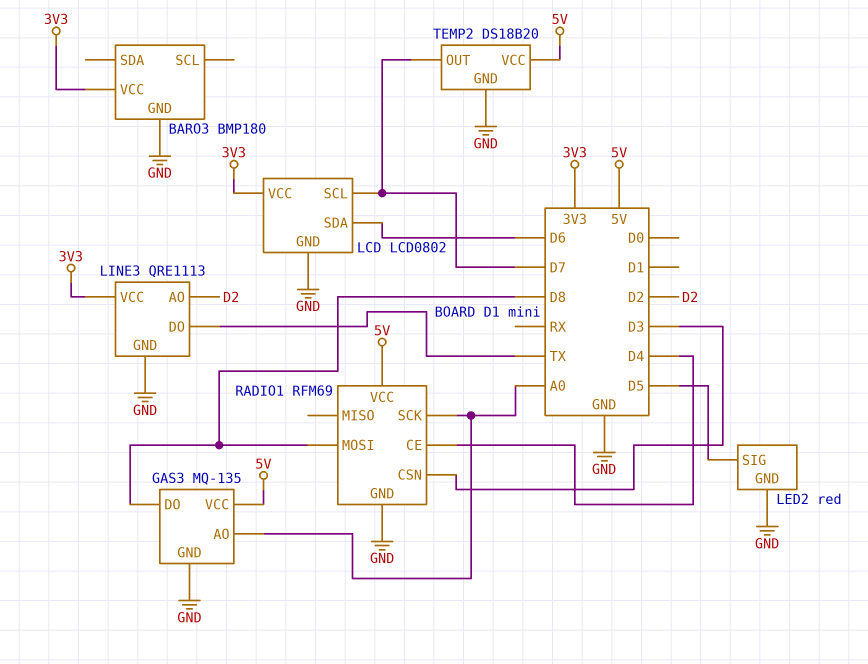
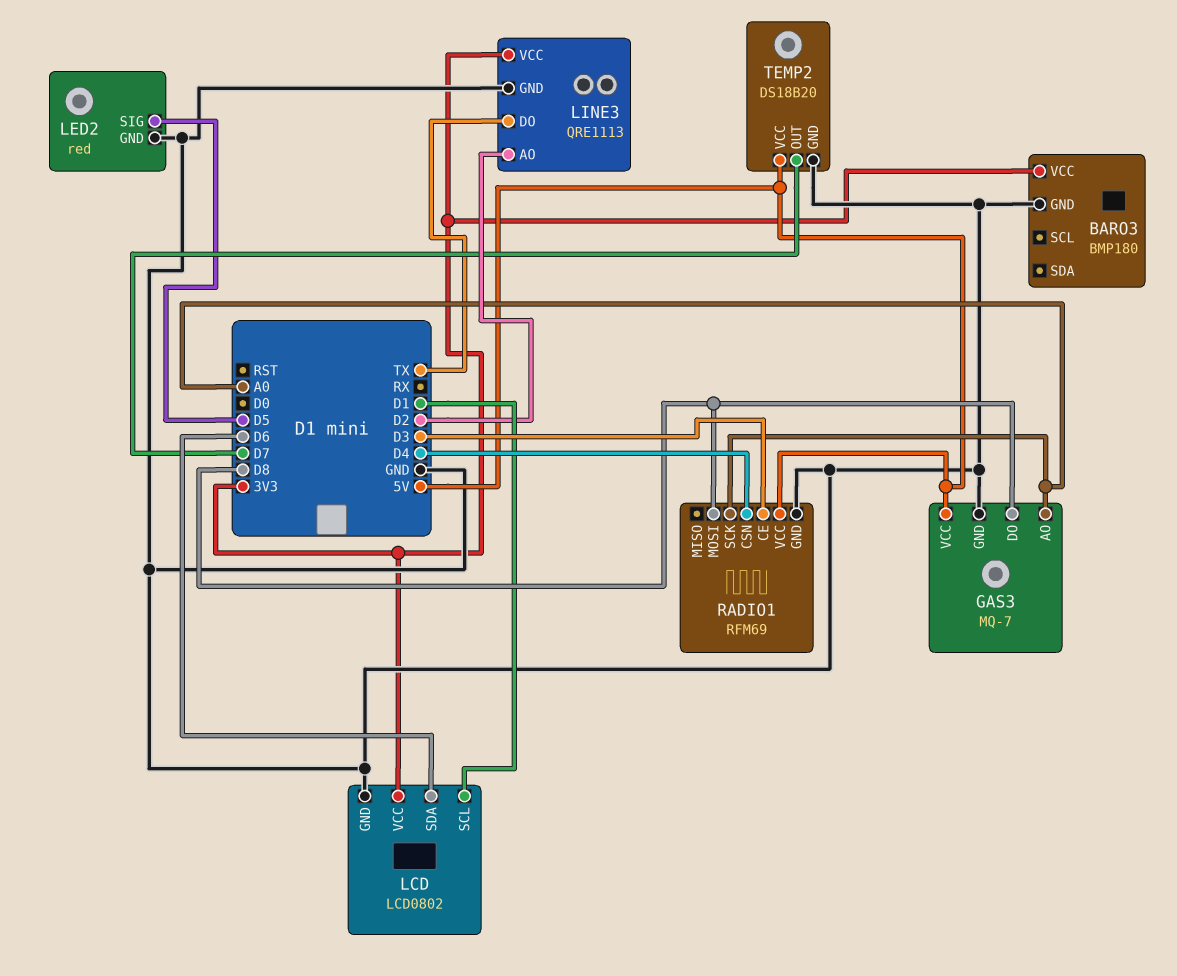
GAS3: MQ-135 -> MQ-7
LCD pin SCL: D7 -> D1
RADIO1 pin CE: D4 -> D3
RADIO1 pin CSN: D3 -> D4

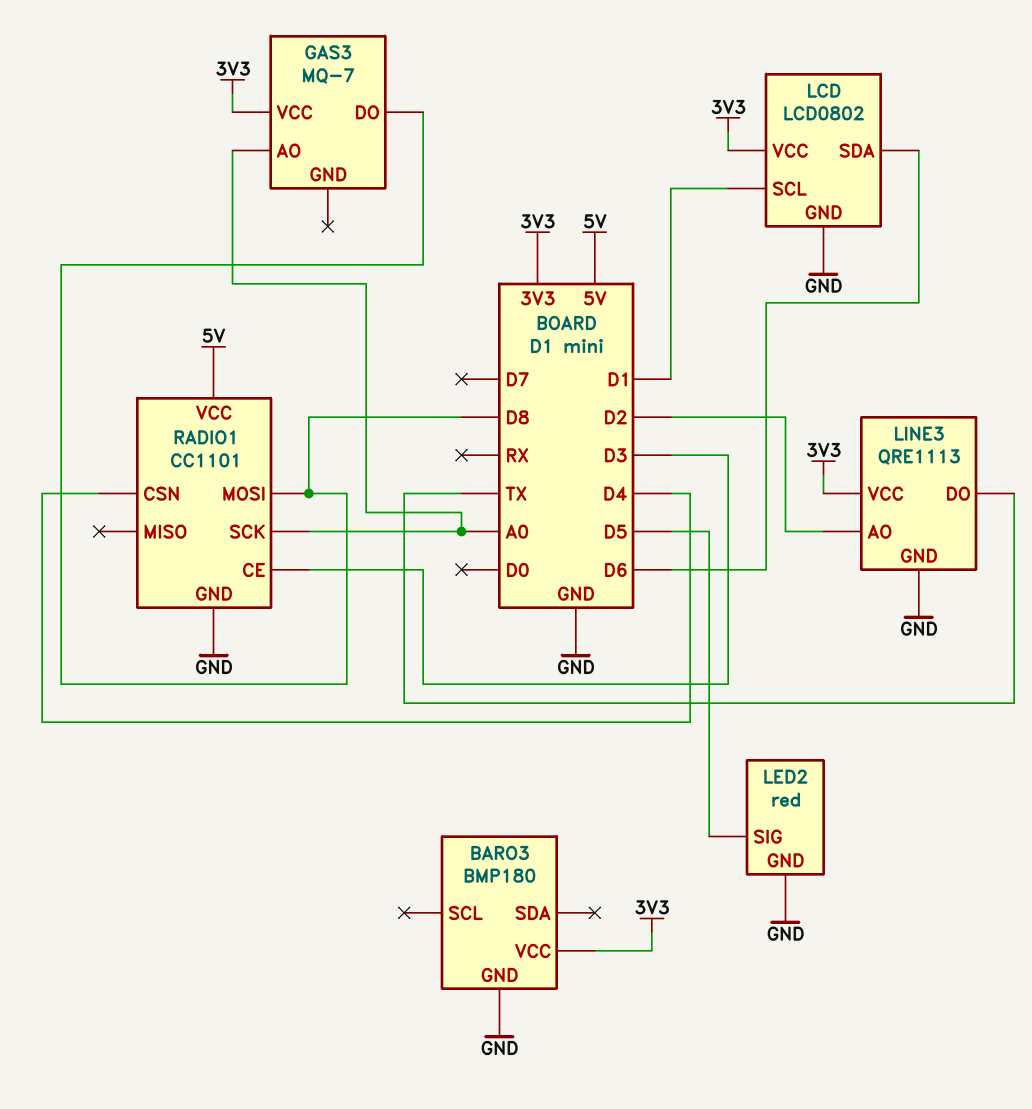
GAS3 pin GND: GND -> none
GAS3 pin VCC: 5V -> 3V3
RADIO1: RFM69 -> CC1101
TEMP2: DS18B20 -> none
TEMP2 pin GND: GND -> none
TEMP2 pin OUT: D7 -> none
TEMP2 pin VCC: 5V -> none

